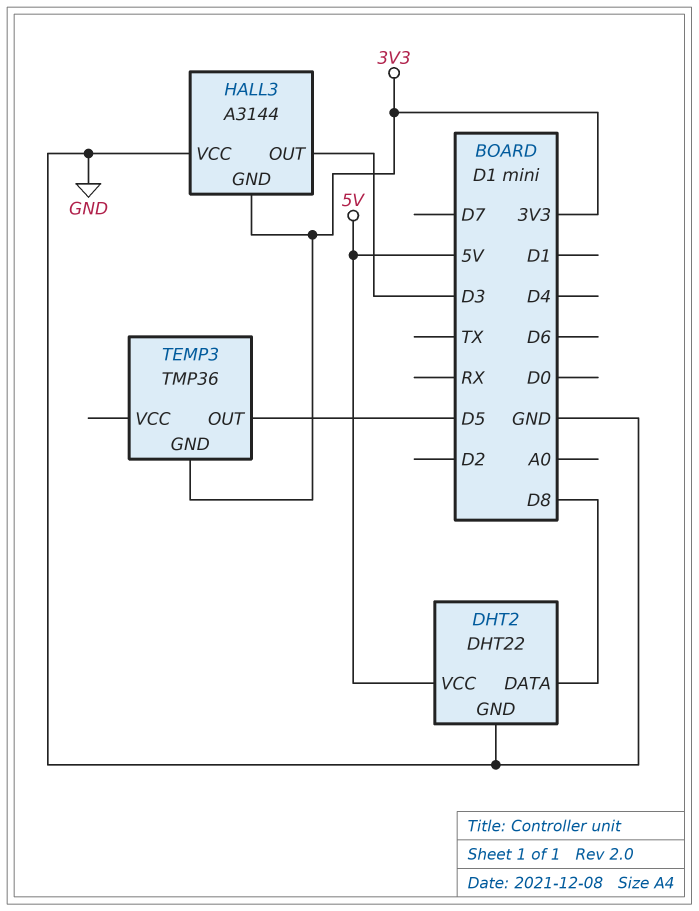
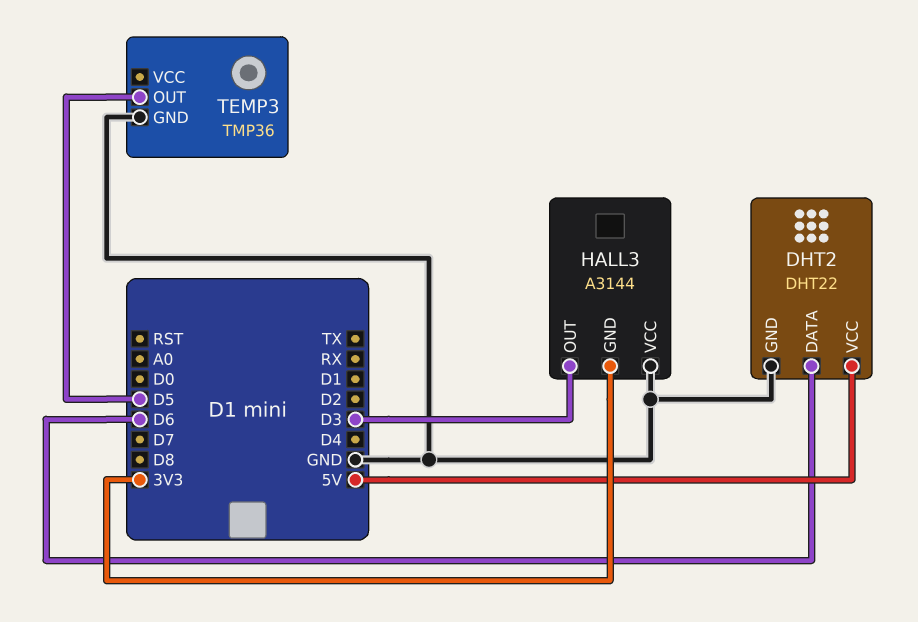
DHT2 pin DATA: D8 -> D6
TEMP3 pin GND: 3V3 -> GND

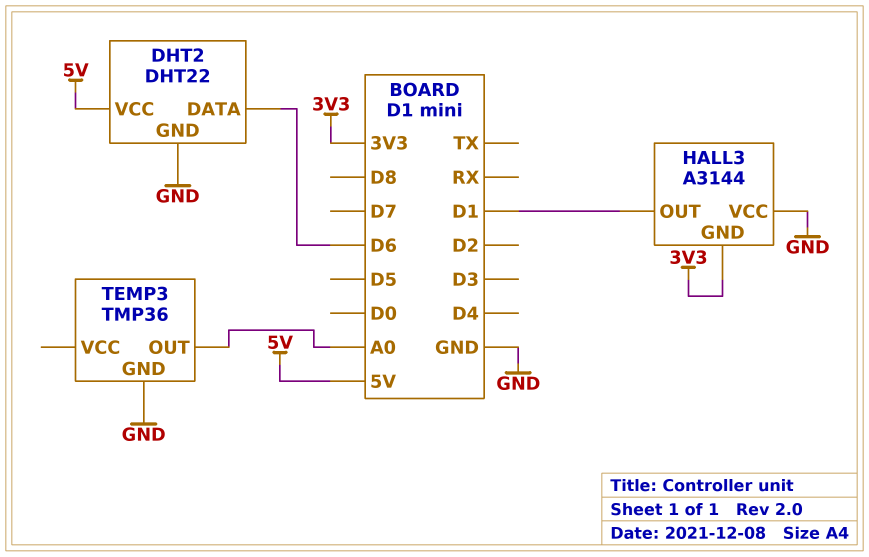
HALL3 pin OUT: D3 -> D1
TEMP3 pin OUT: D5 -> A0

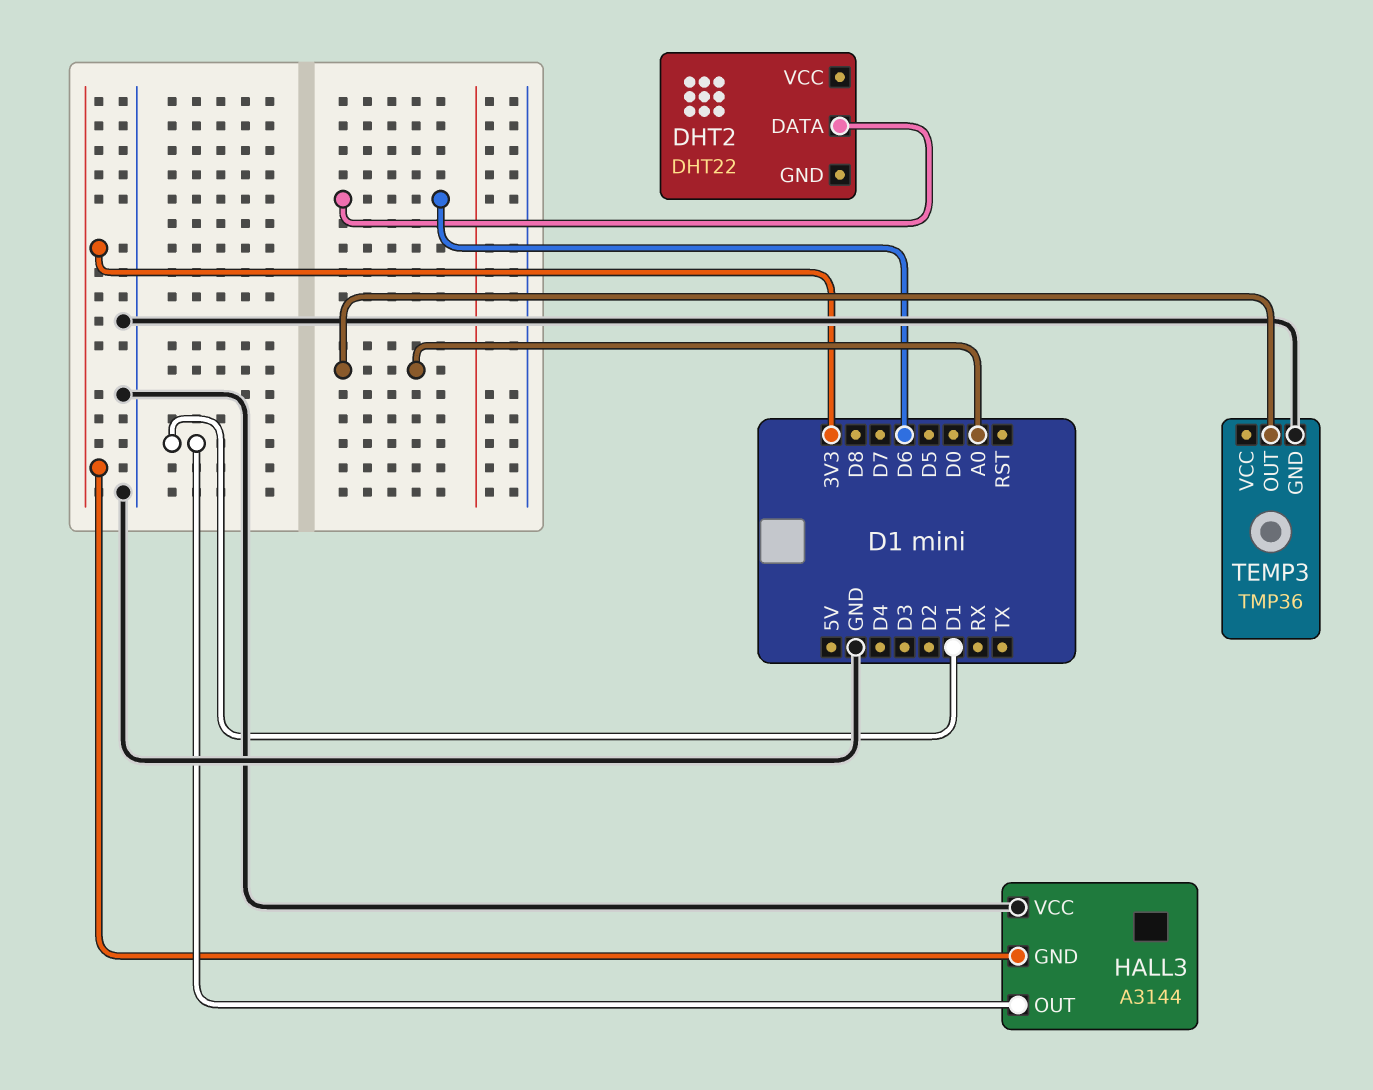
DHT2 pin GND: GND -> none
DHT2 pin VCC: 5V -> none

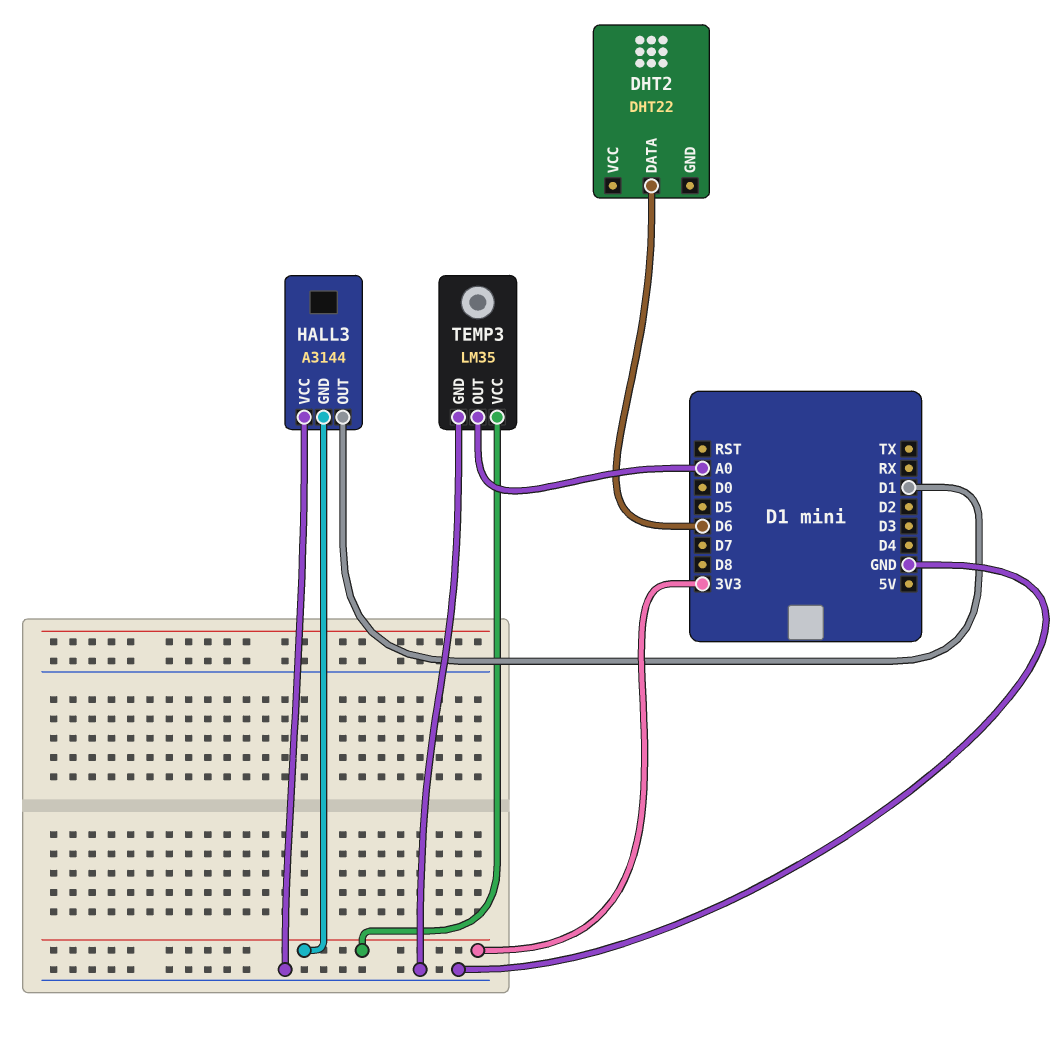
TEMP3: TMP36 -> LM35
TEMP3 pin VCC: none -> 3V3

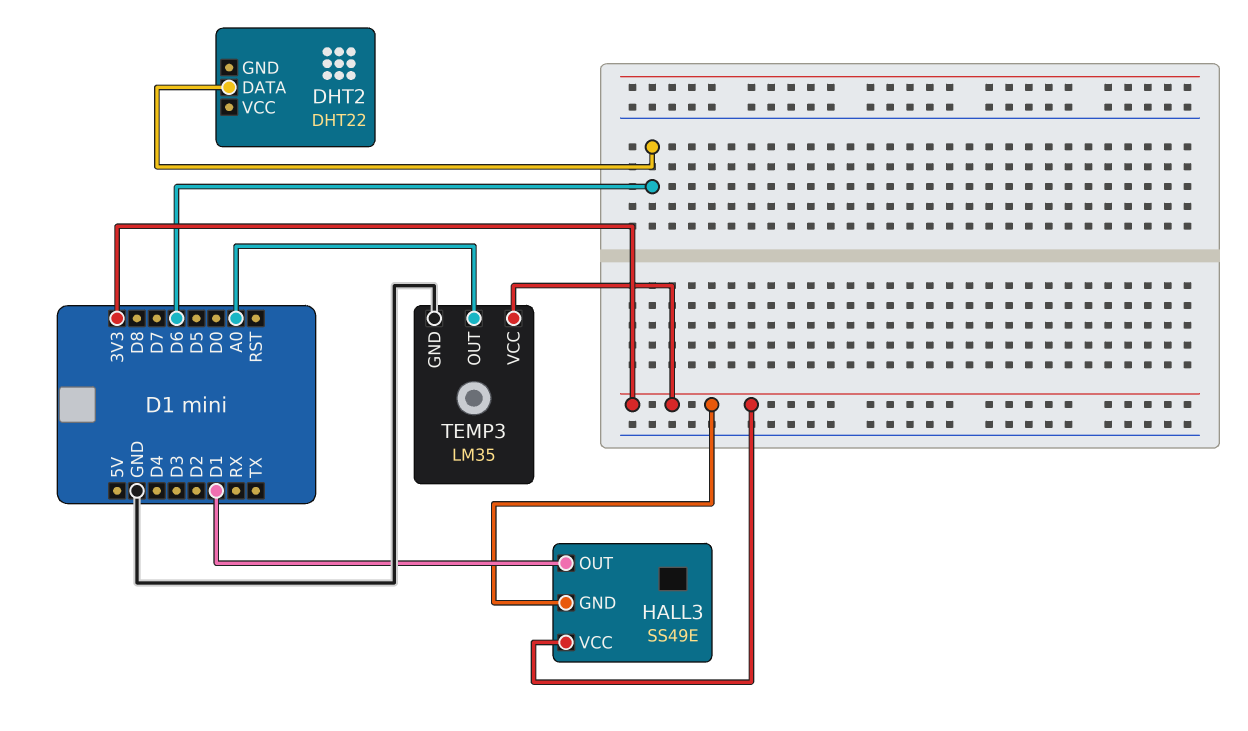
HALL3: A3144 -> SS49E
HALL3 pin VCC: GND -> 3V3

